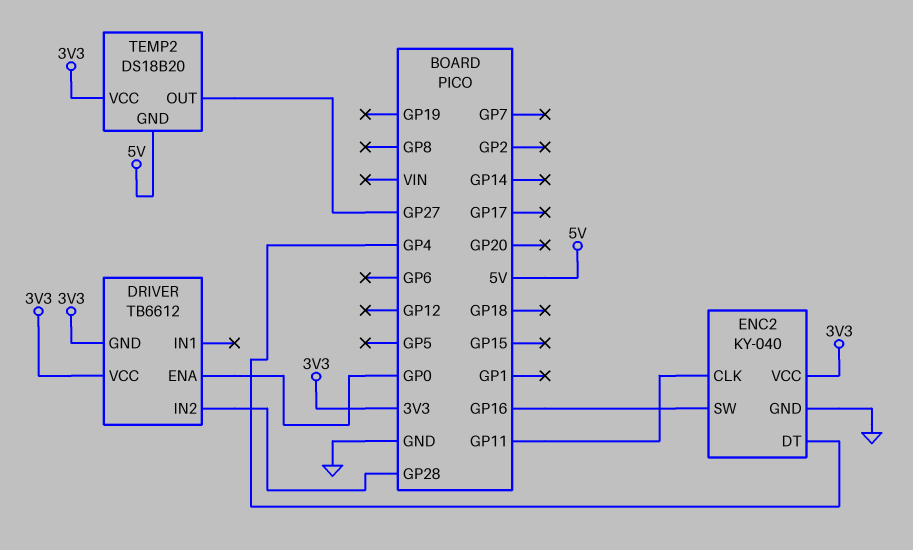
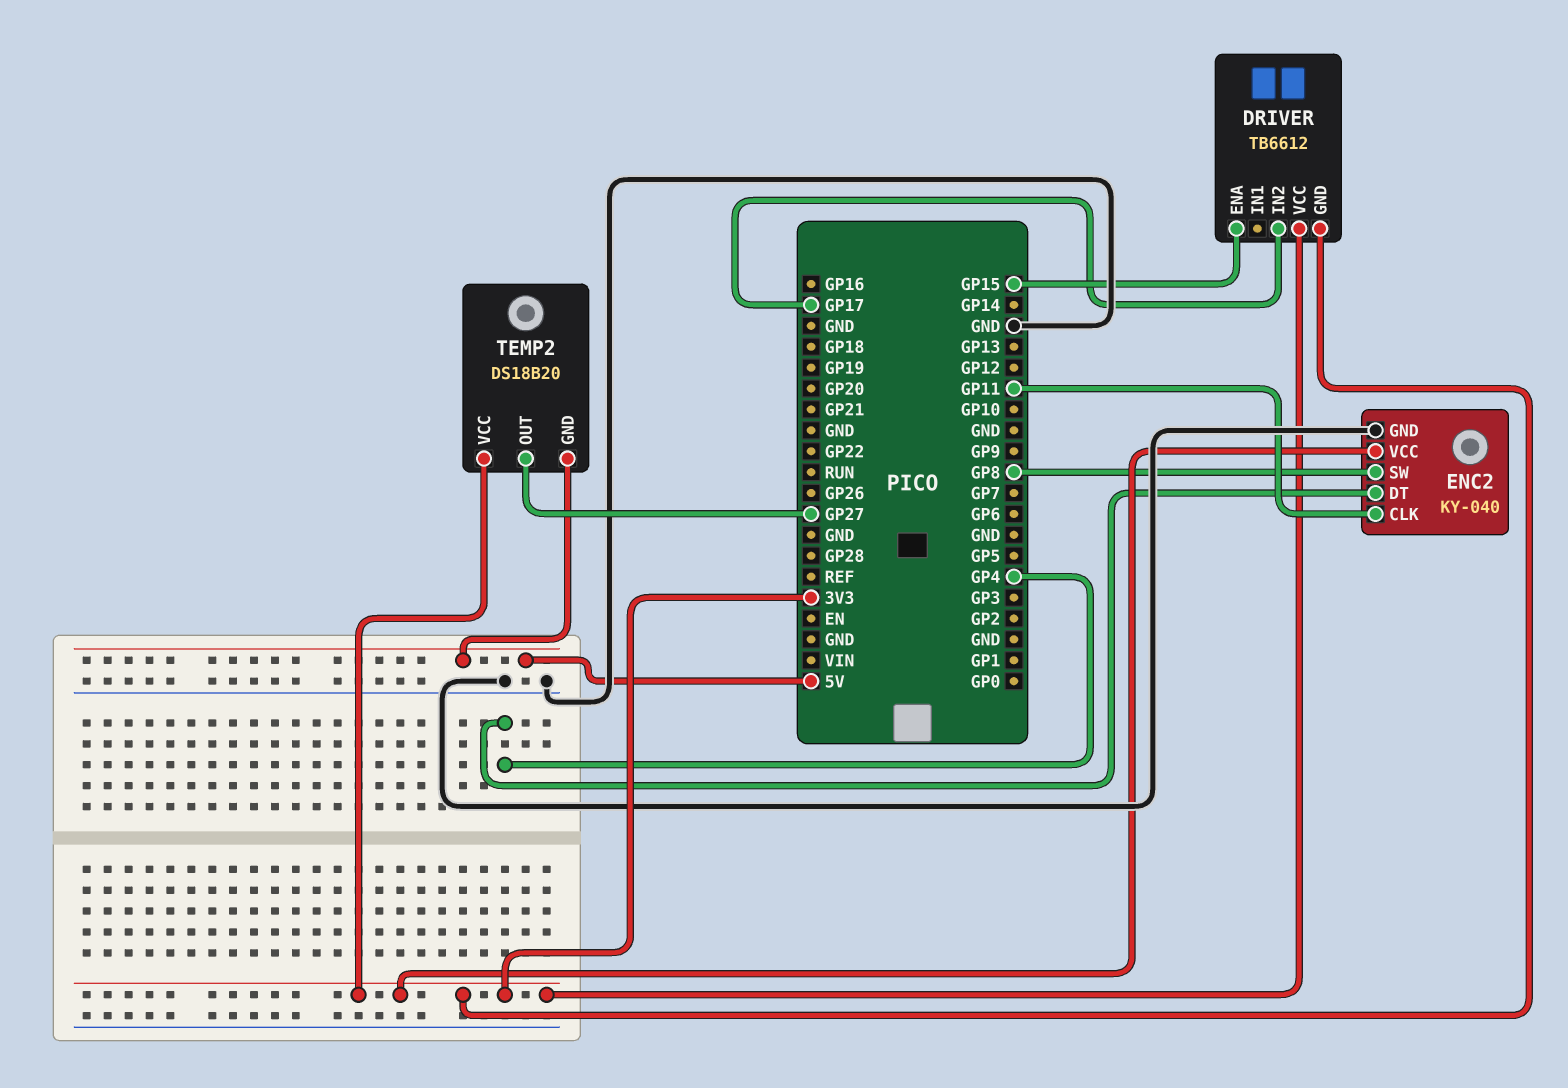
DRIVER pin ENA: GP0 -> GP15
DRIVER pin IN2: GP28 -> GP17
ENC2 pin SW: GP16 -> GP8

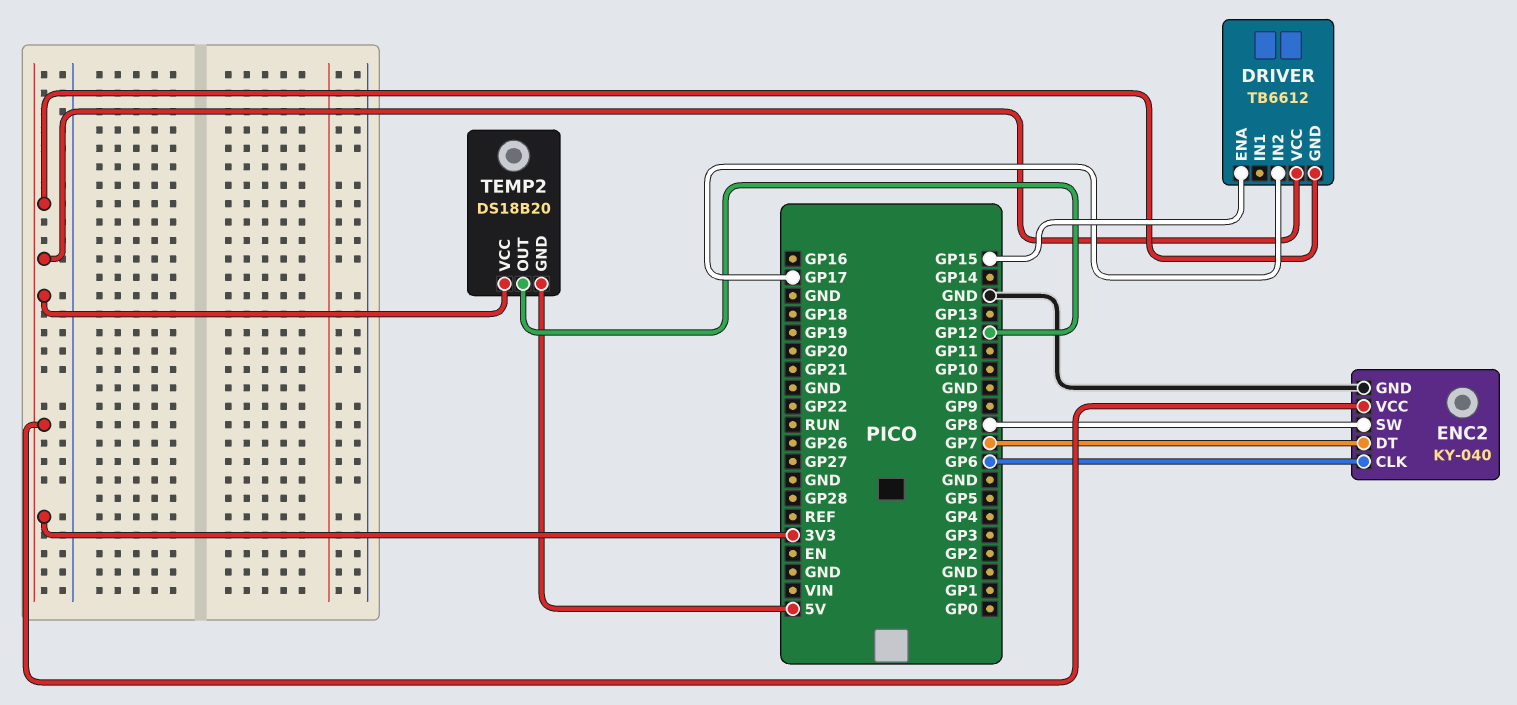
ENC2 pin CLK: GP11 -> GP6
ENC2 pin DT: GP4 -> GP7
TEMP2 pin OUT: GP27 -> GP12

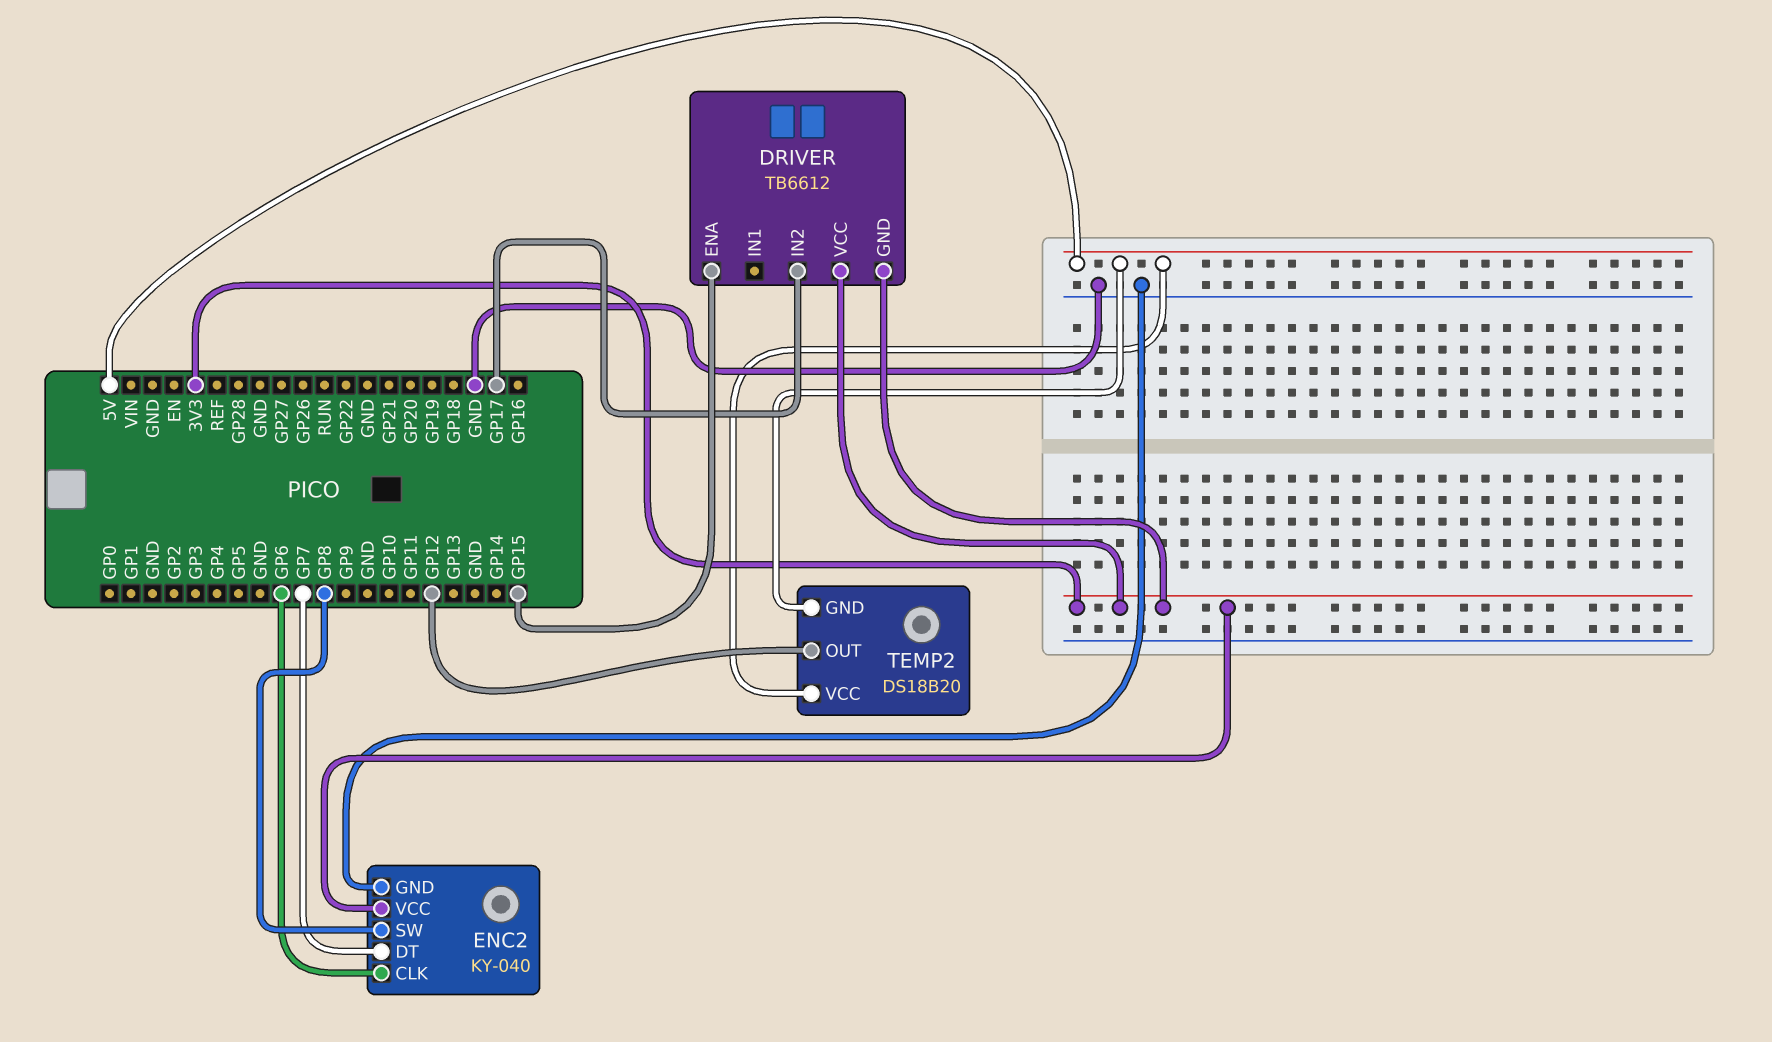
TEMP2 pin VCC: 3V3 -> 5V

